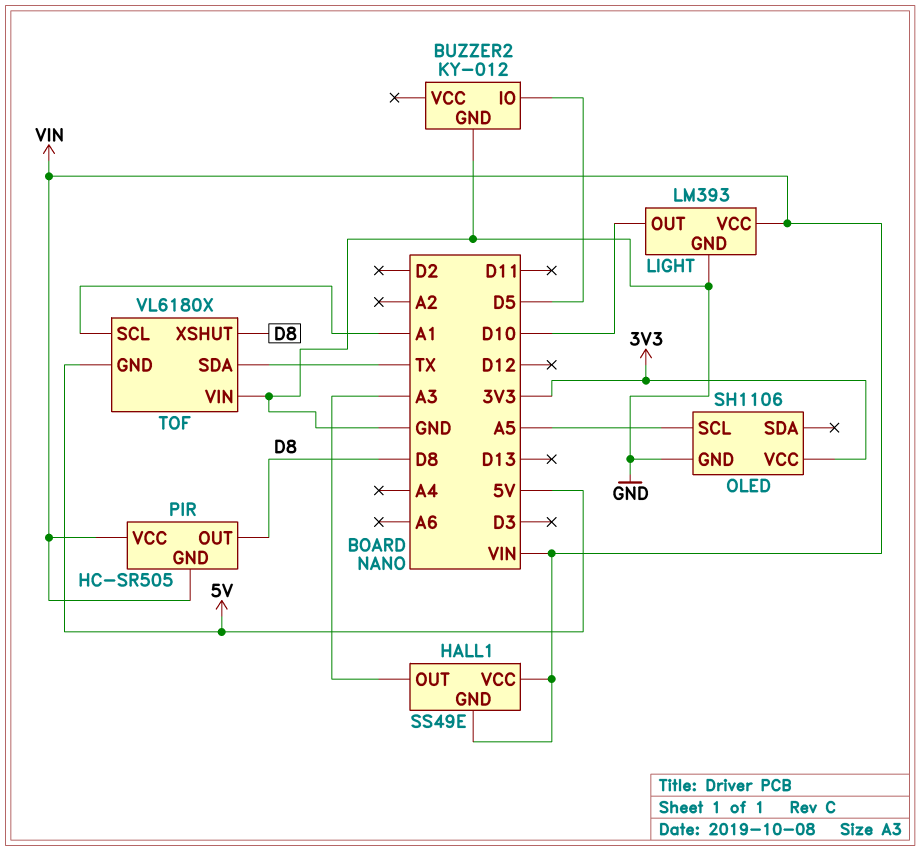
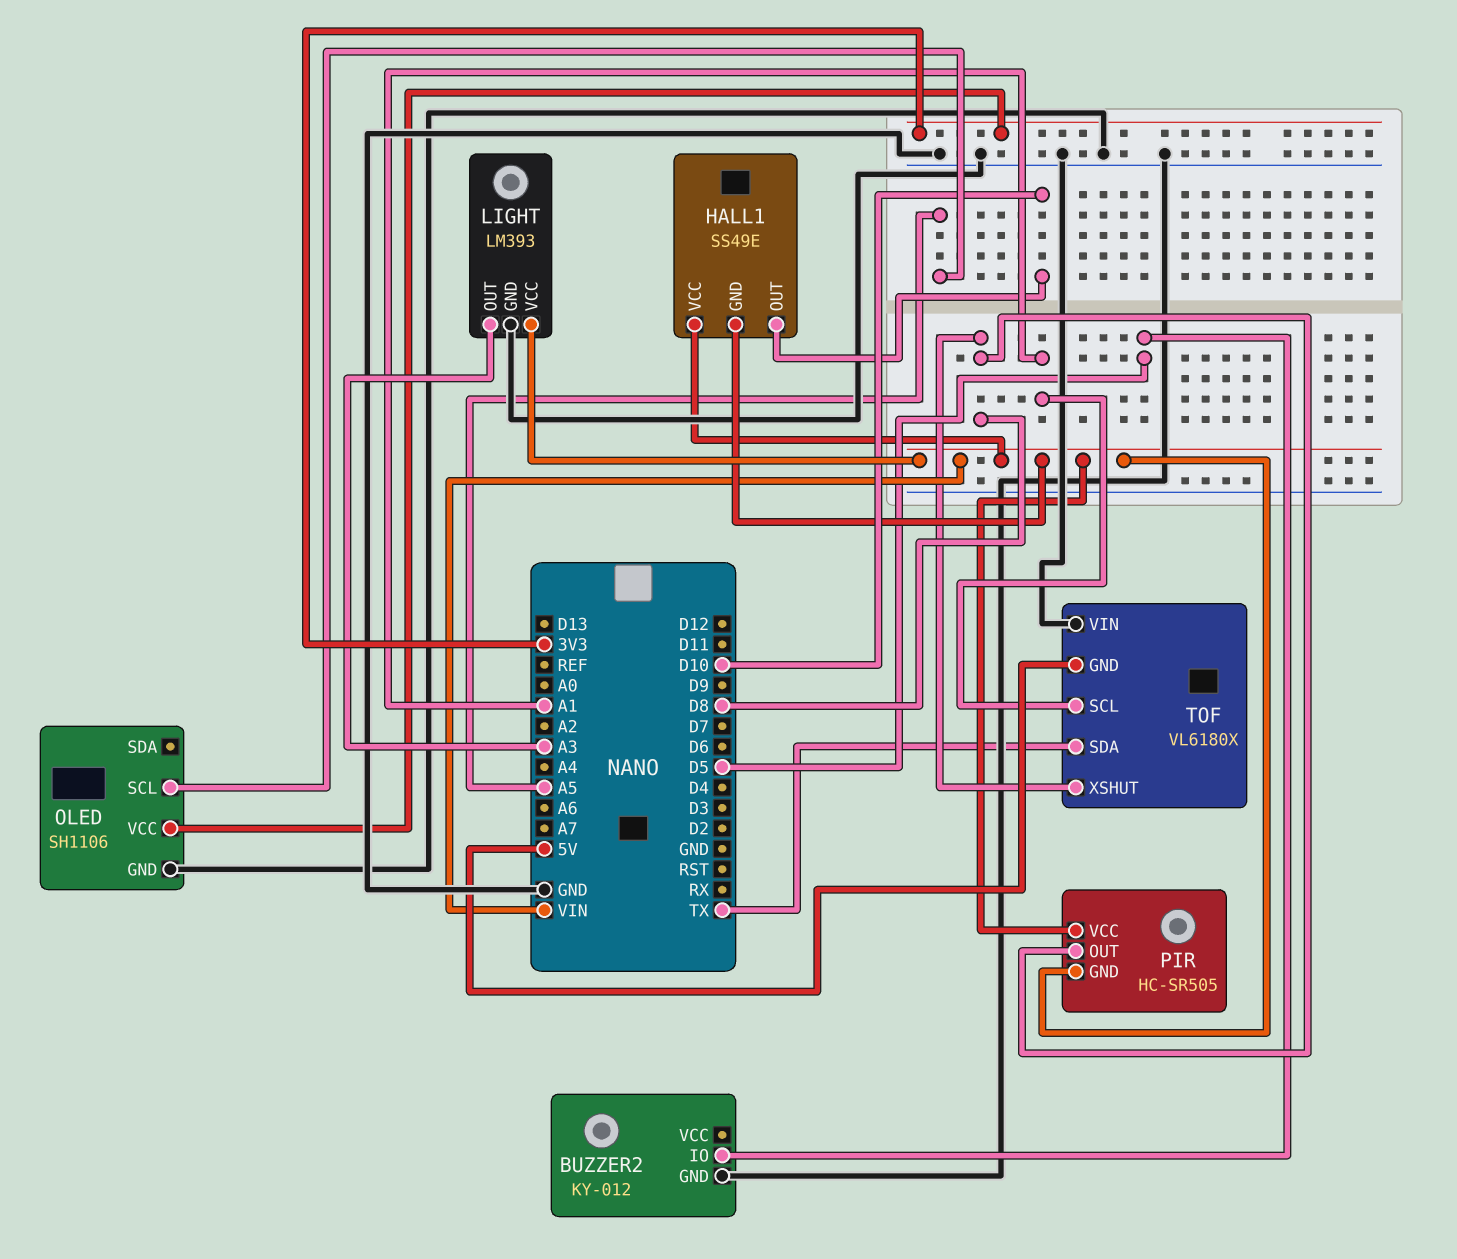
HALL1 pin OUT: A3 -> D10
LIGHT pin OUT: D10 -> A3

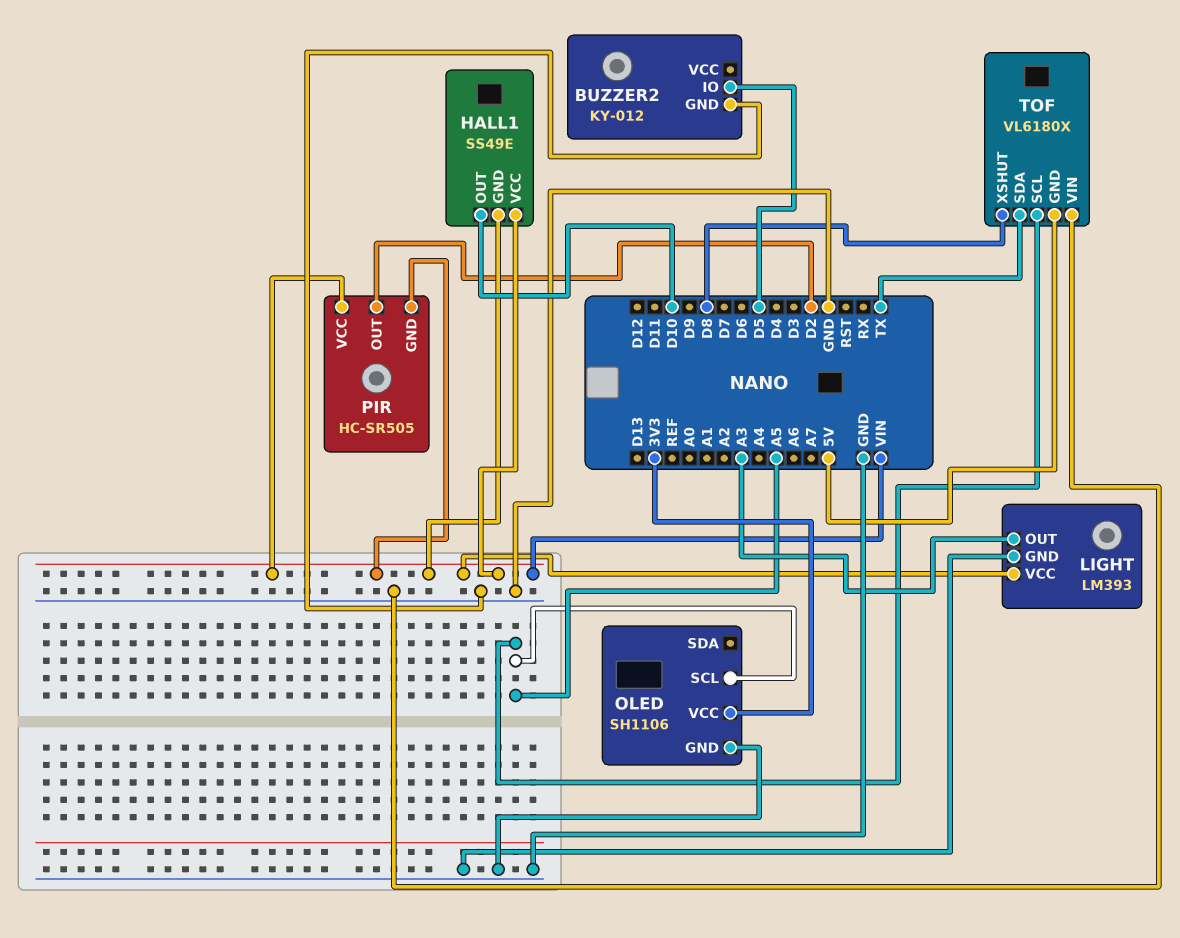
PIR pin OUT: D8 -> D2
TOF pin SCL: A1 -> A5

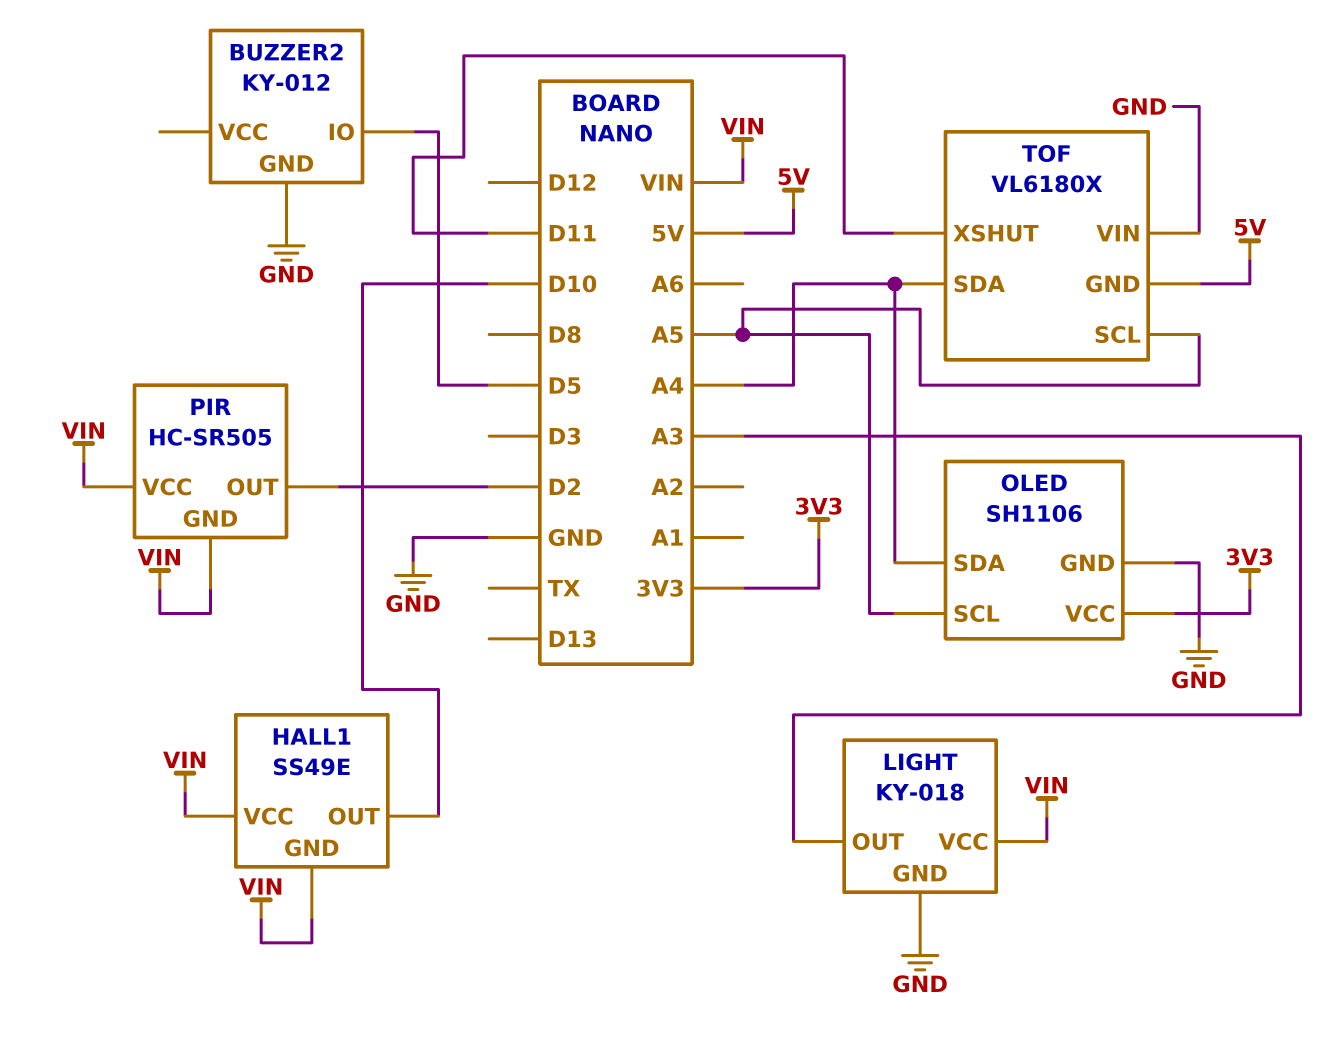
LIGHT: LM393 -> KY-018
OLED pin SDA: none -> A4
TOF pin SDA: TX -> A4
TOF pin XSHUT: D8 -> D11

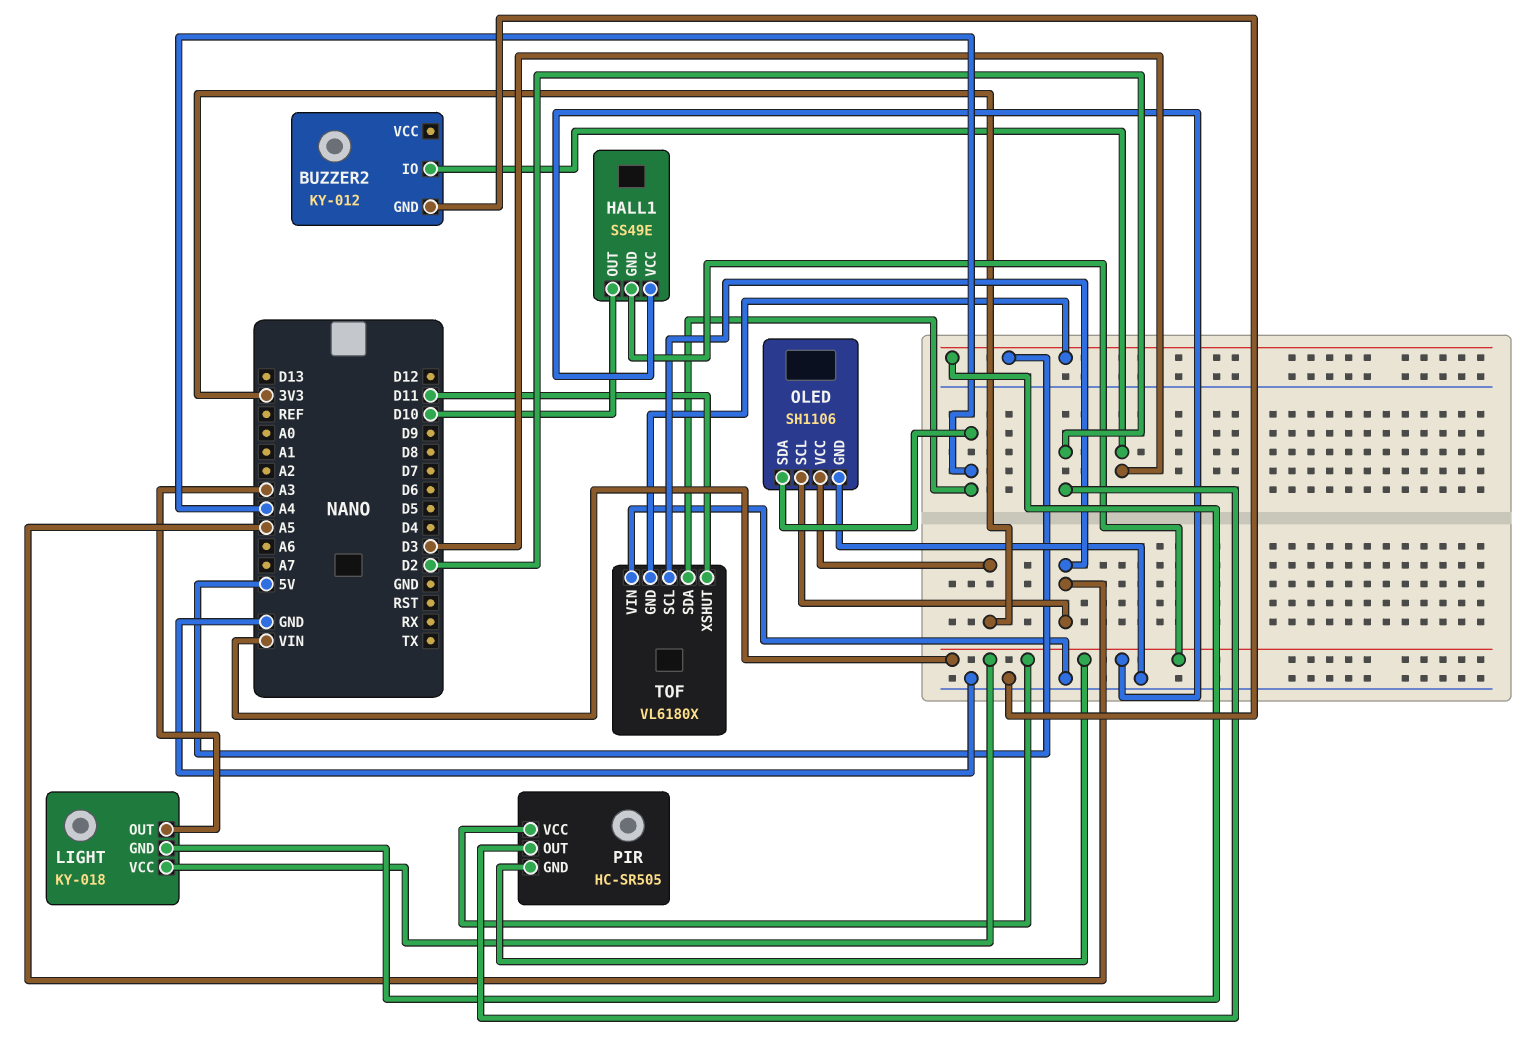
BUZZER2 pin IO: D5 -> D3
LIGHT pin GND: GND -> 5V

